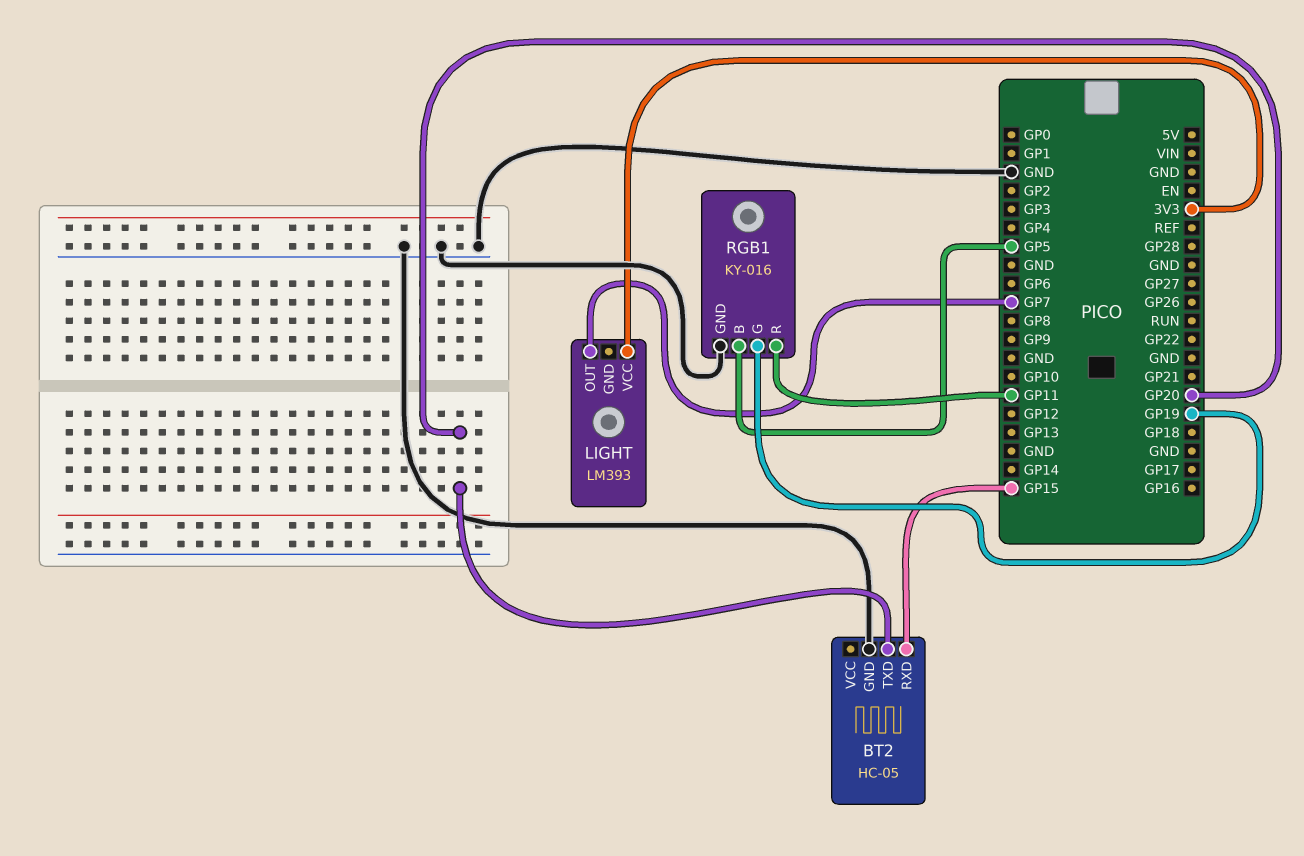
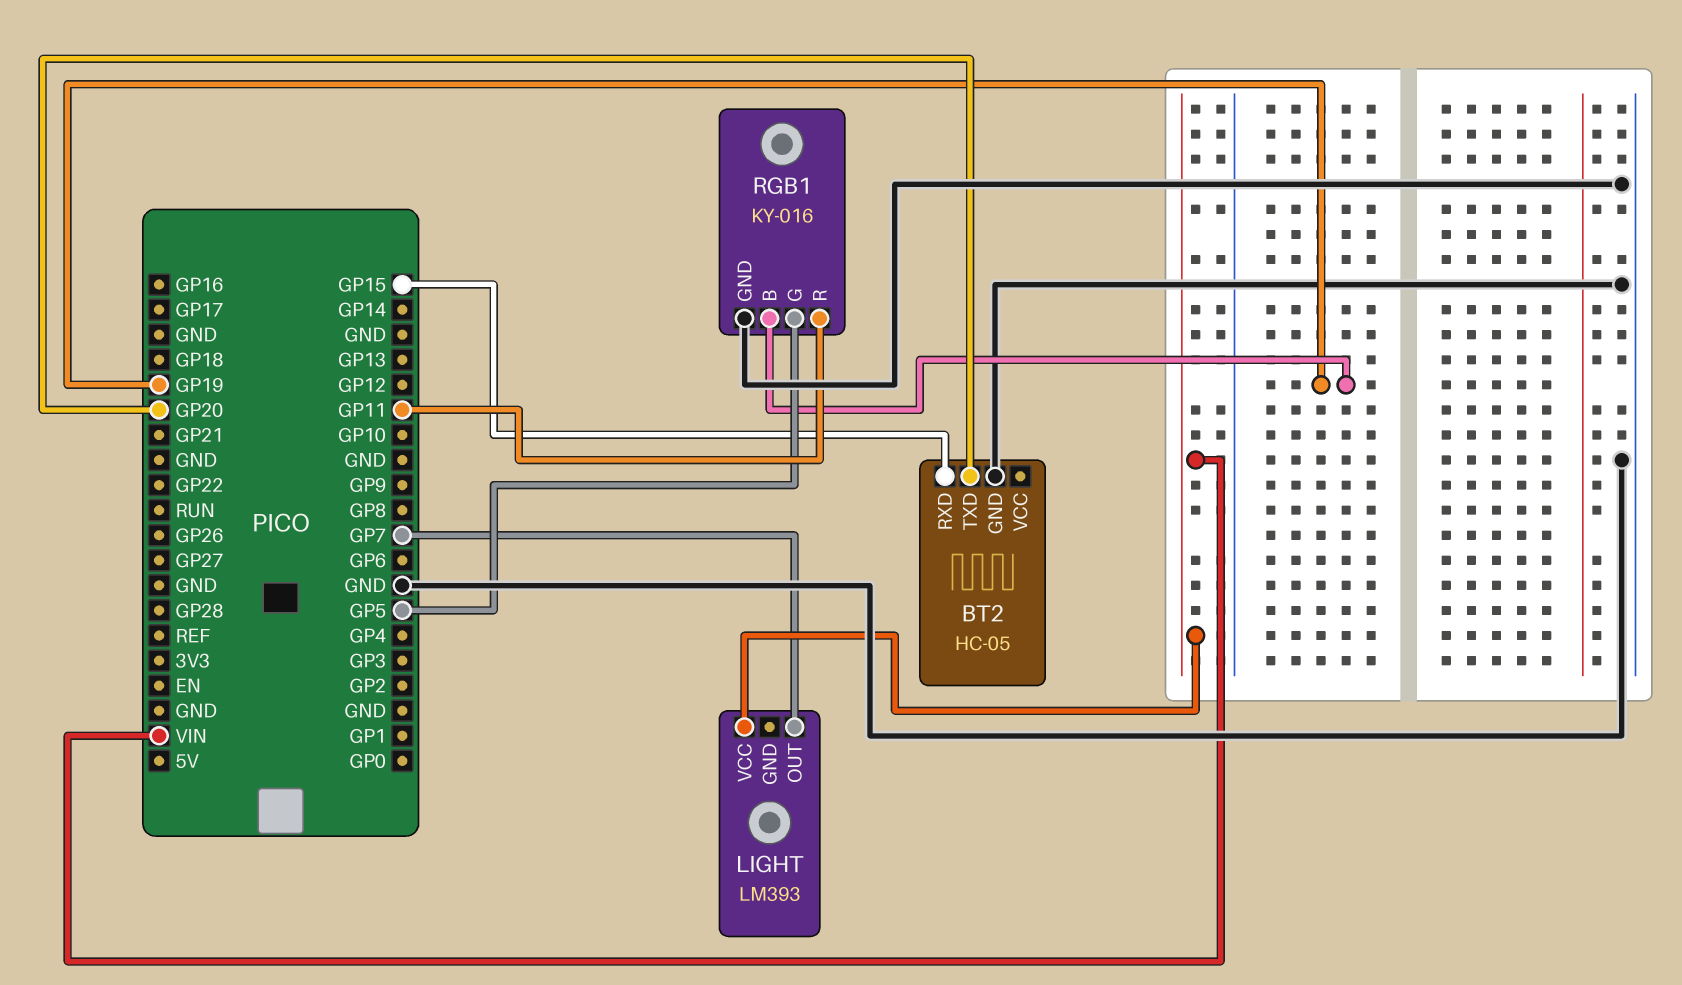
LIGHT pin VCC: 3V3 -> VIN
RGB1 pin B: GP5 -> GP19
RGB1 pin G: GP19 -> GP5

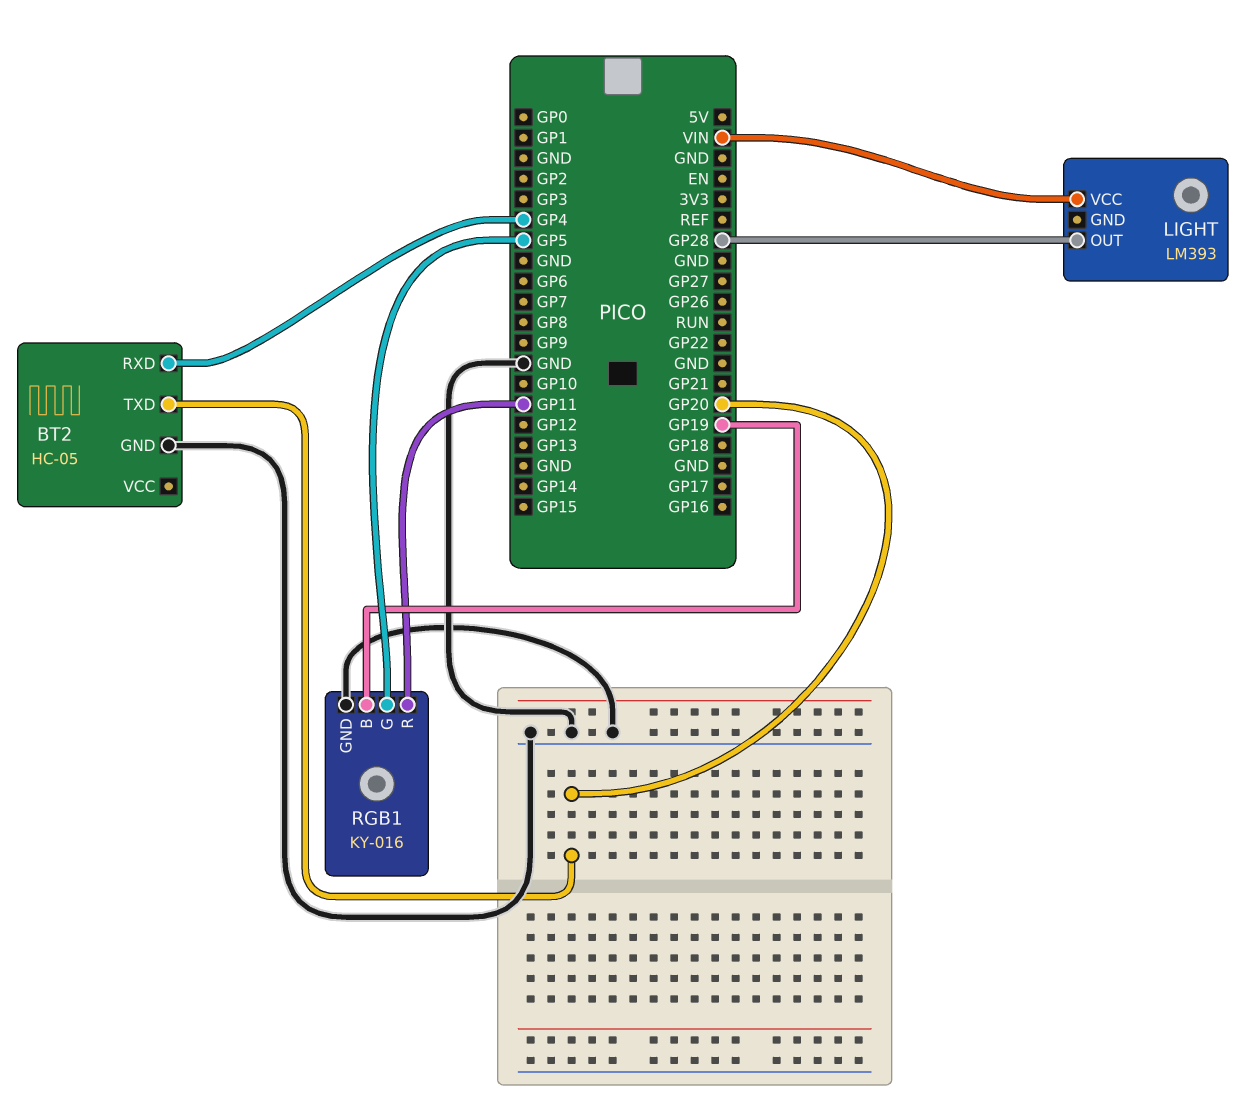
BT2 pin RXD: GP15 -> GP4
LIGHT pin OUT: GP7 -> GP28

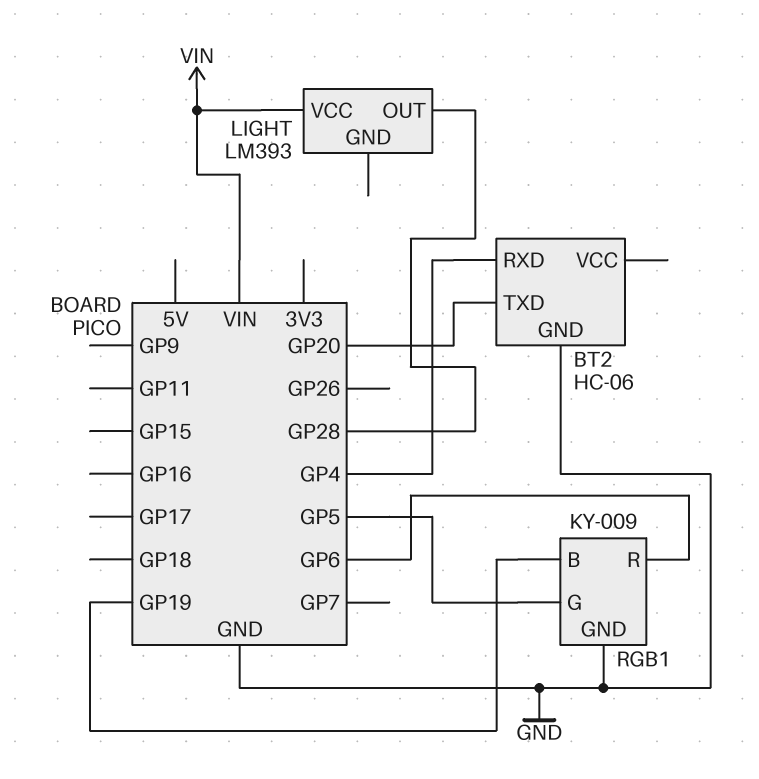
BT2: HC-05 -> HC-06
RGB1: KY-016 -> KY-009
RGB1 pin R: GP11 -> GP6

